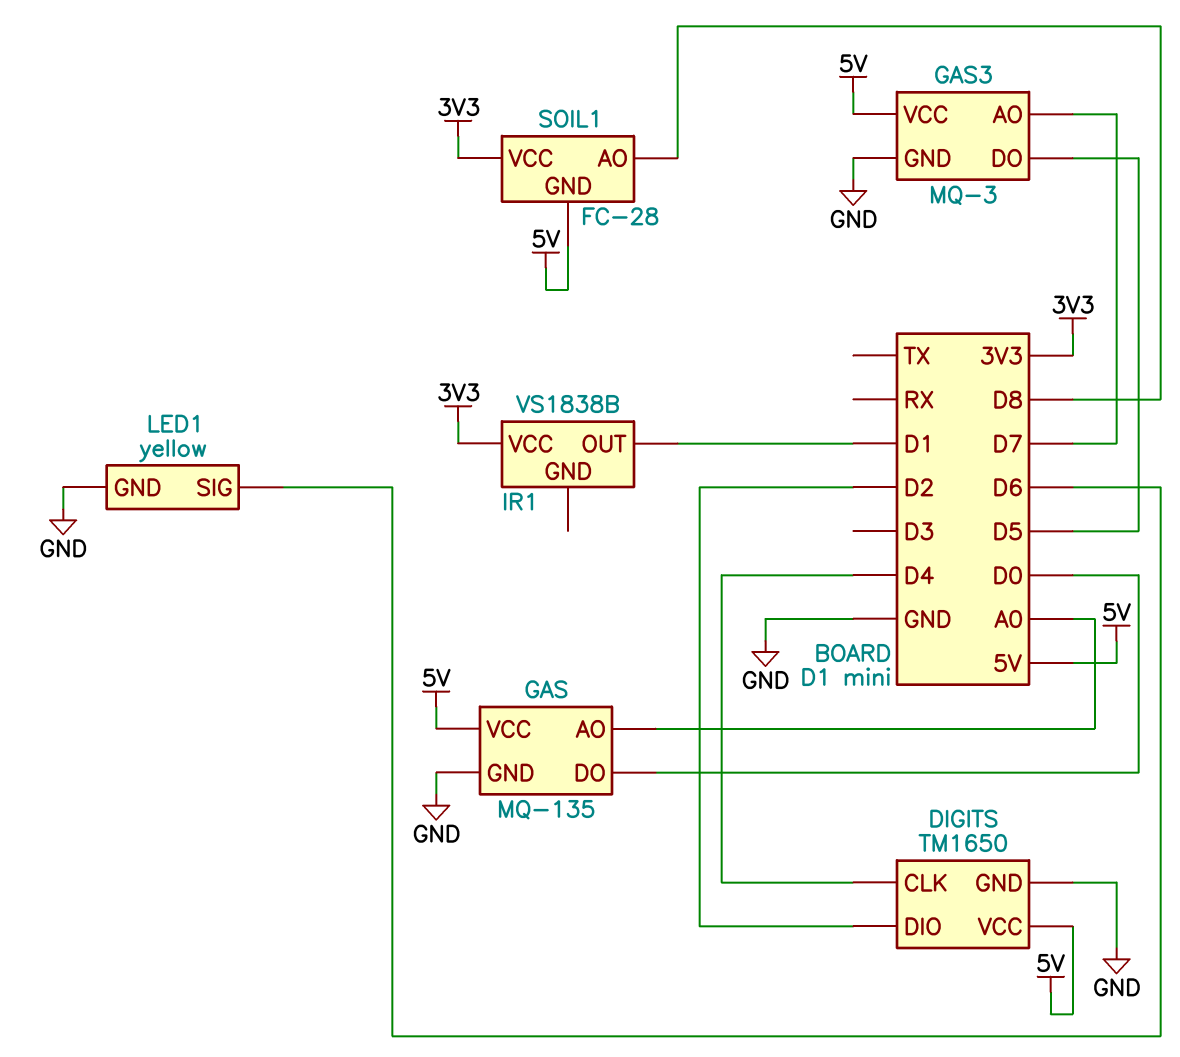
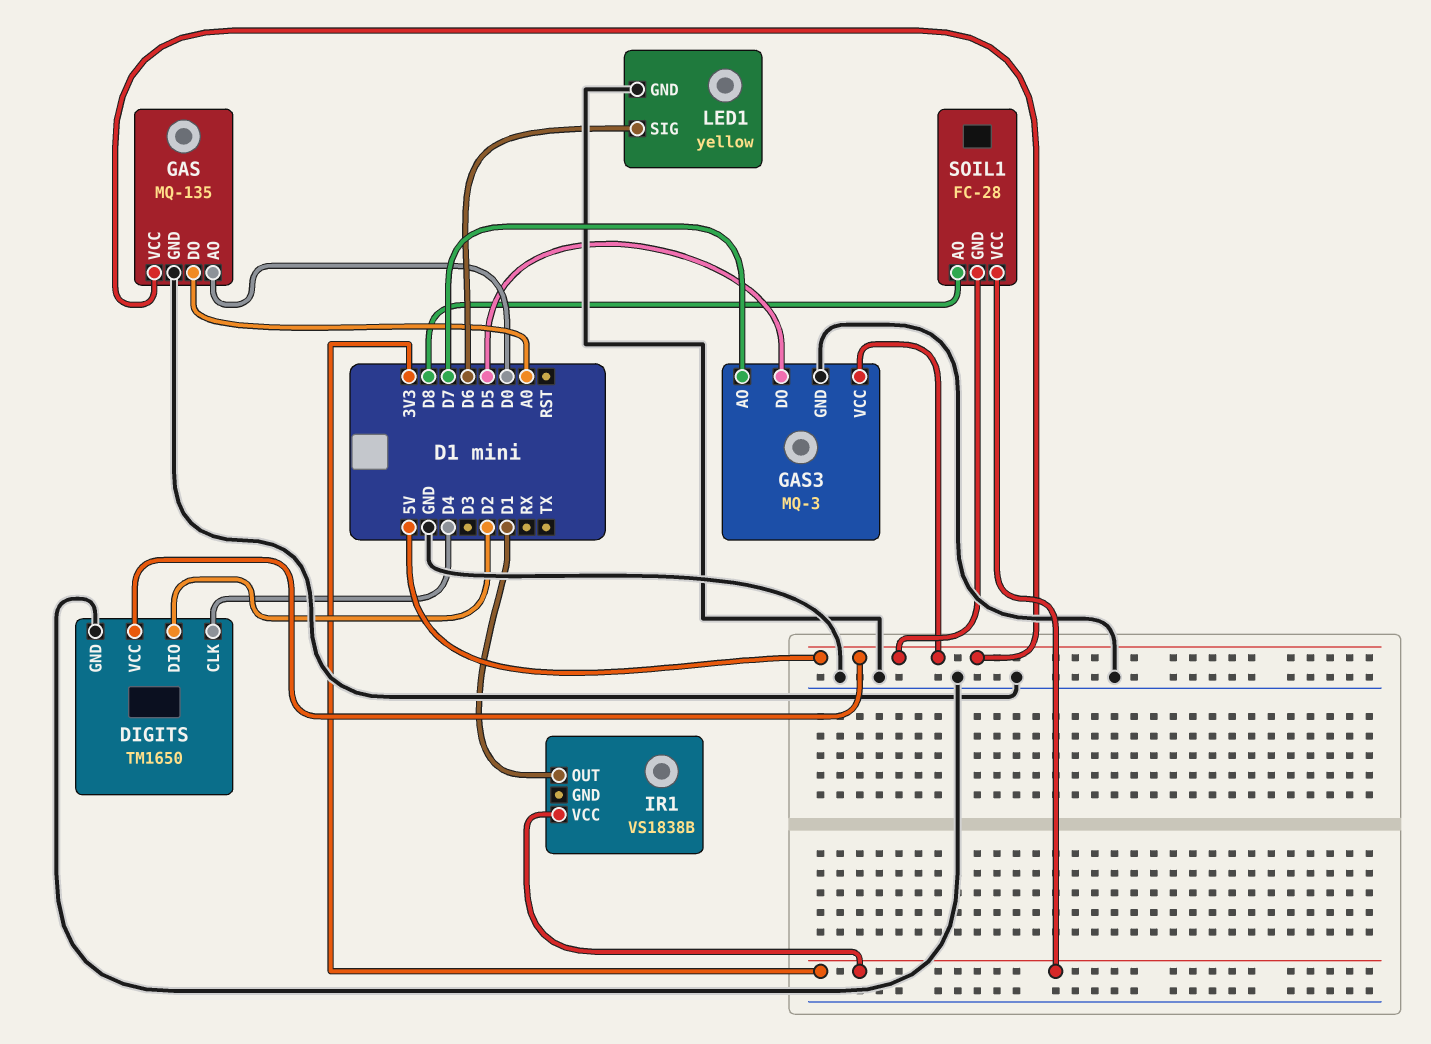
GAS pin AO: A0 -> D0
GAS pin DO: D0 -> A0

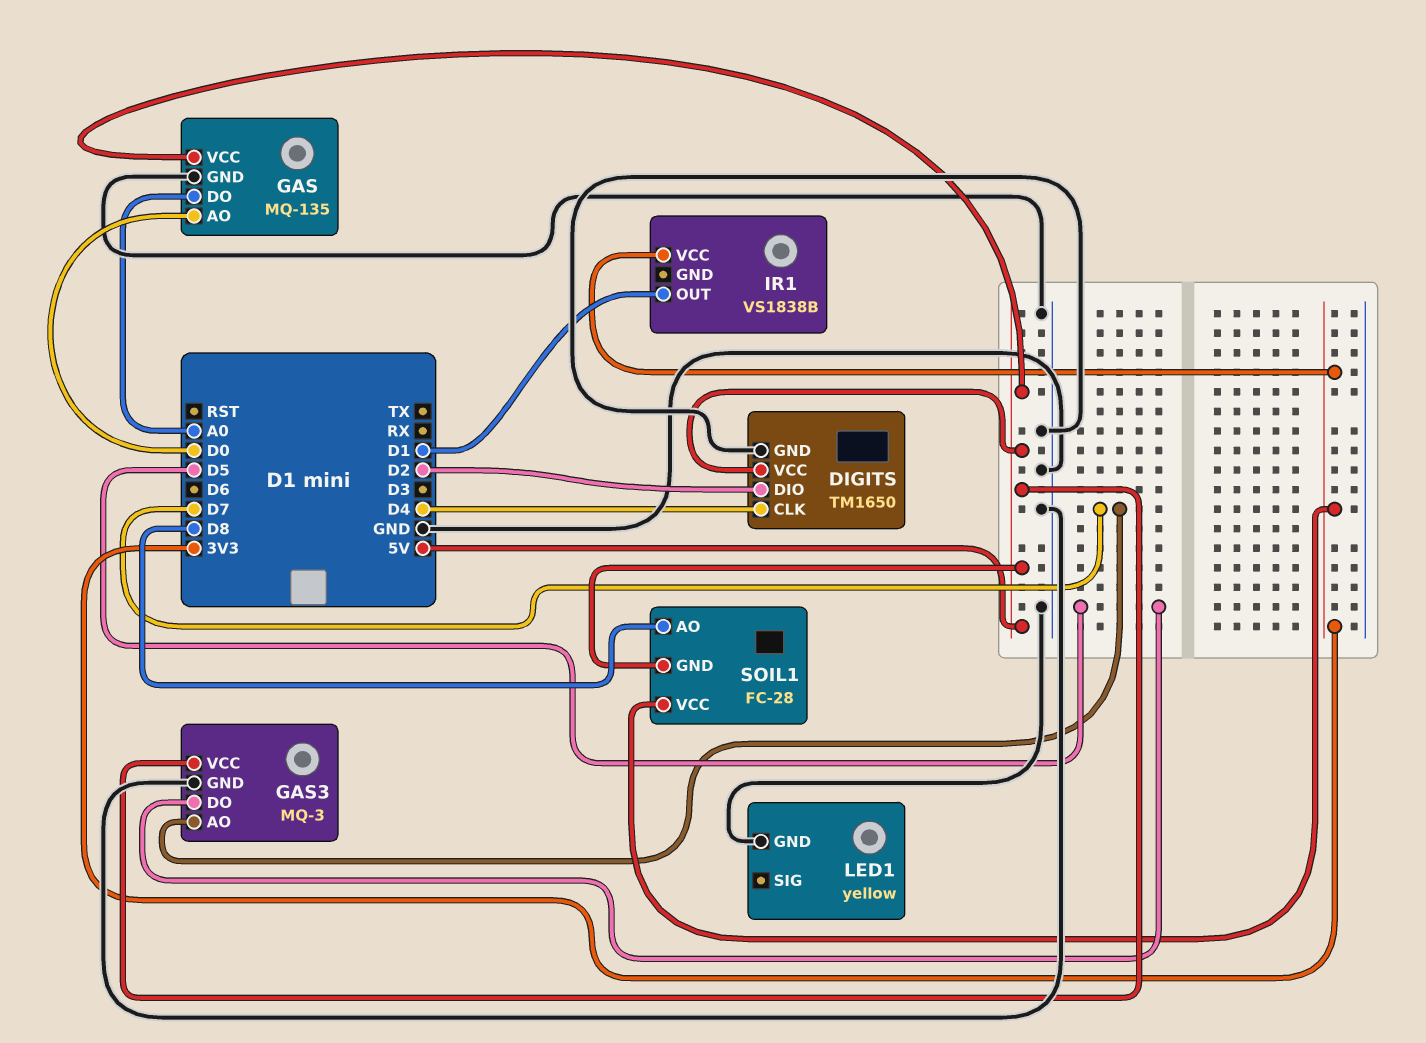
LED1 pin SIG: D6 -> none

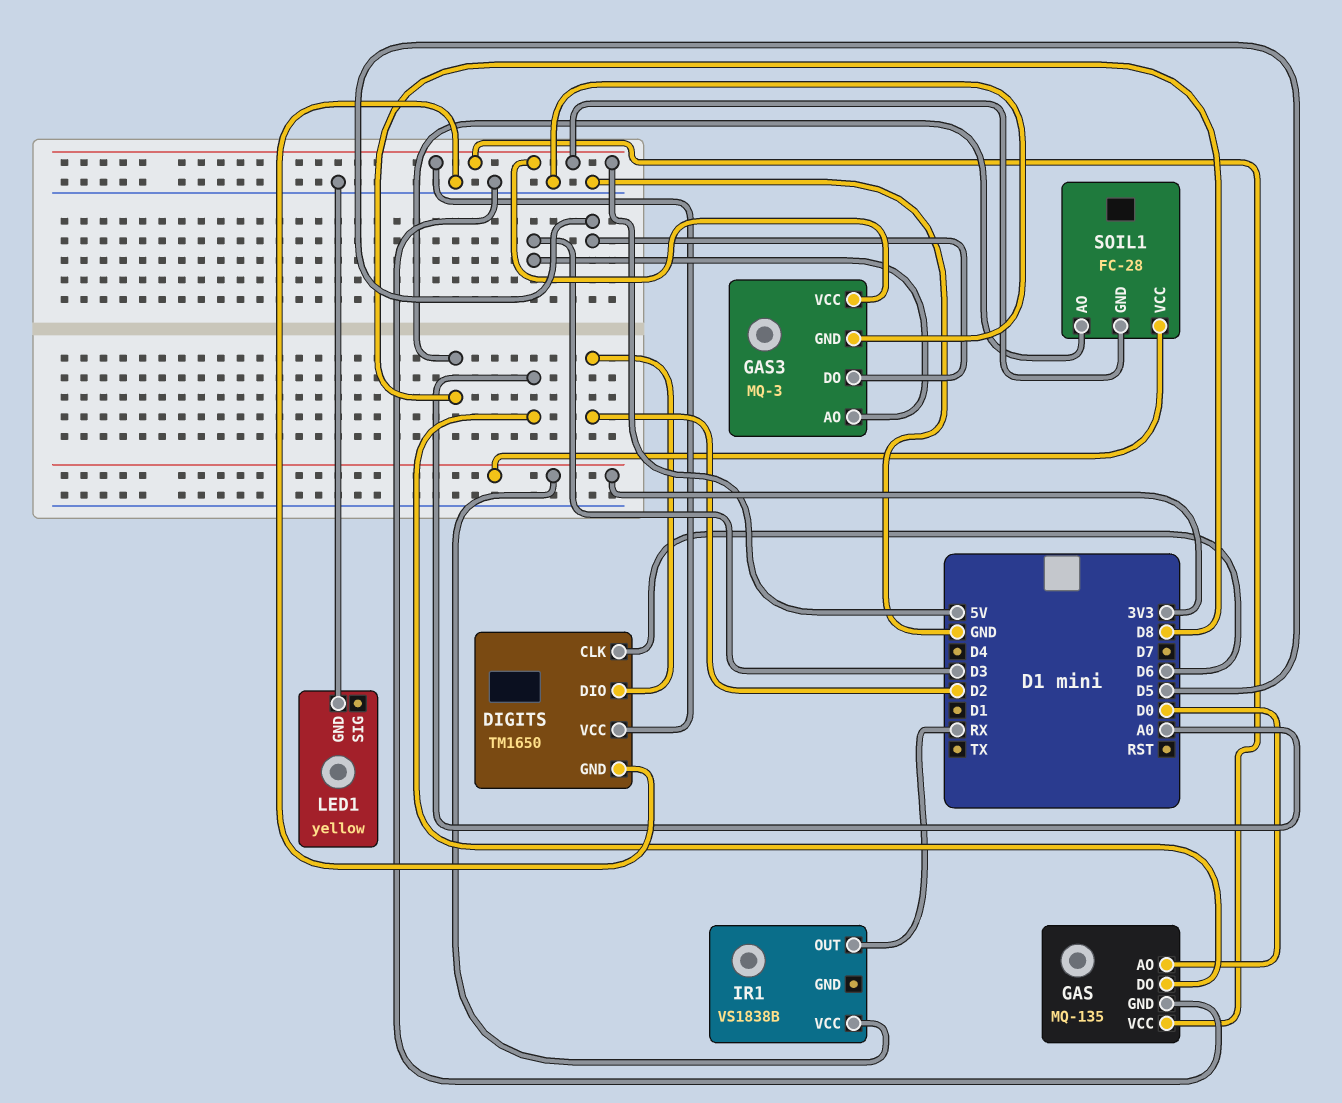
DIGITS pin CLK: D4 -> D6
GAS3 pin AO: D7 -> D3
IR1 pin OUT: D1 -> RX

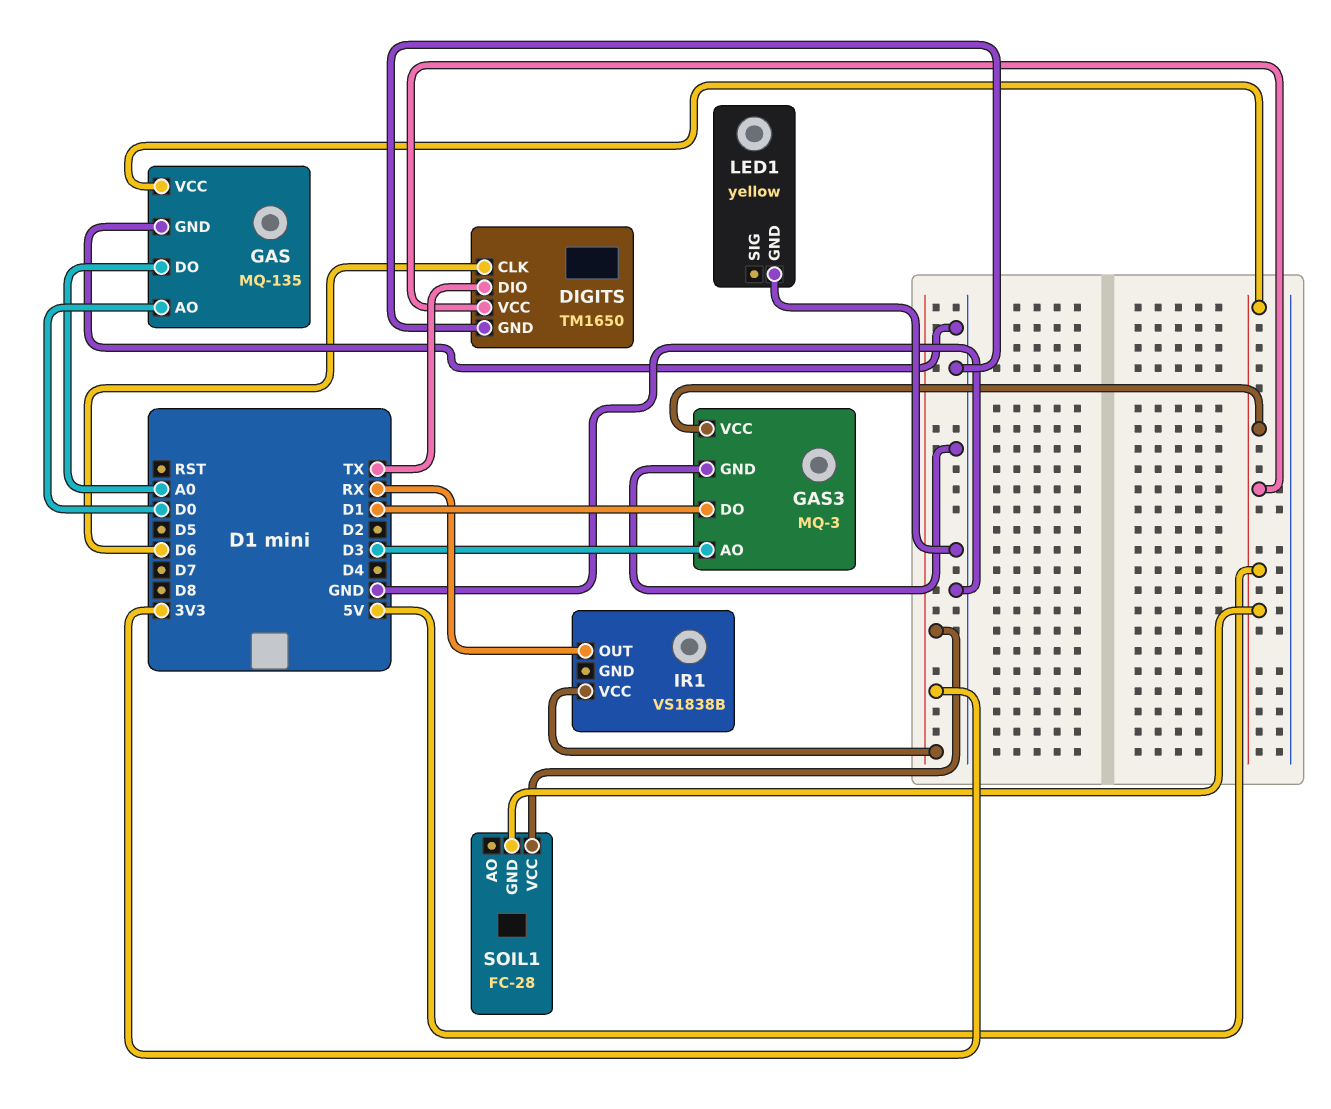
DIGITS pin DIO: D2 -> TX
GAS3 pin DO: D5 -> D1
SOIL1 pin AO: D8 -> none

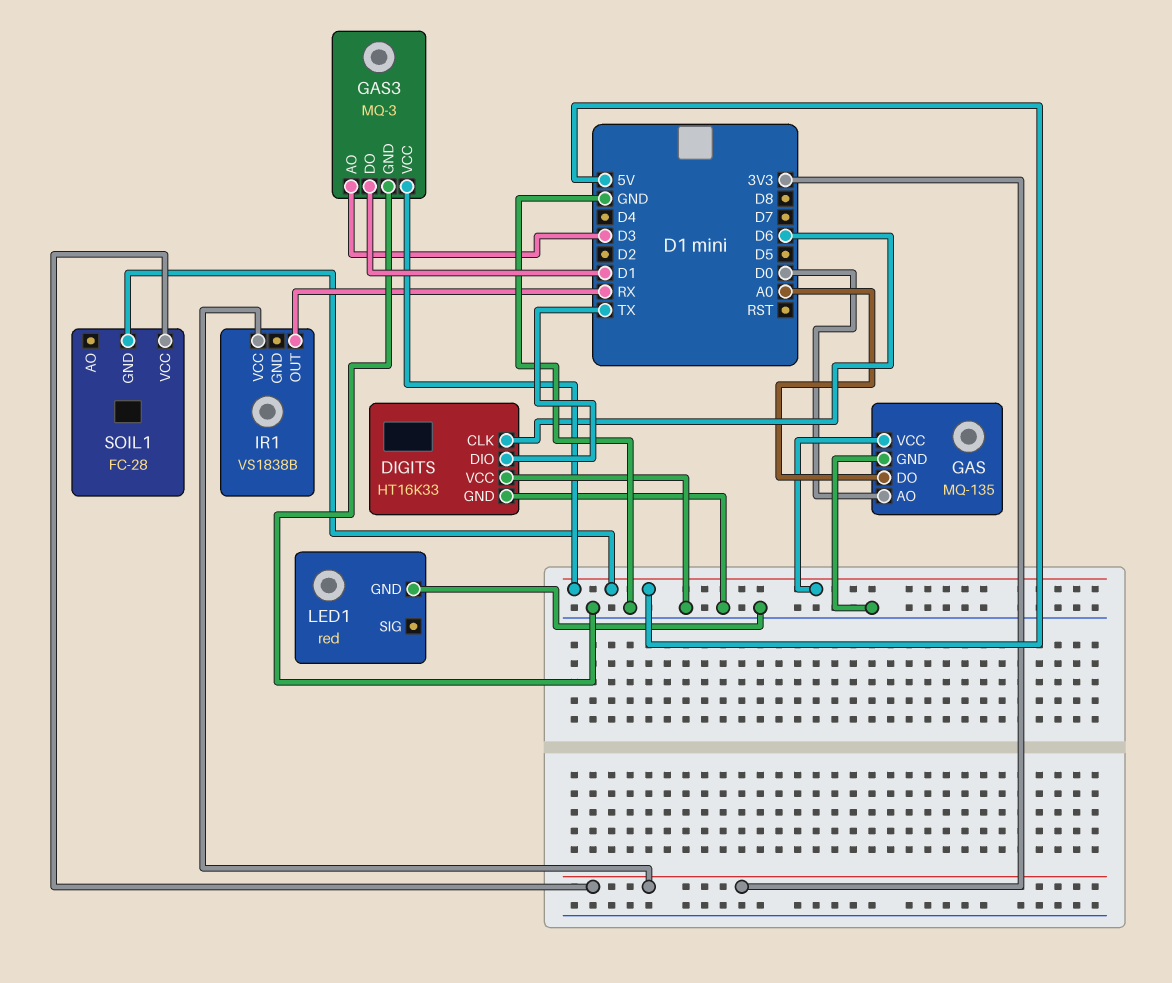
DIGITS: TM1650 -> HT16K33
DIGITS pin VCC: 5V -> GND
LED1: yellow -> red

